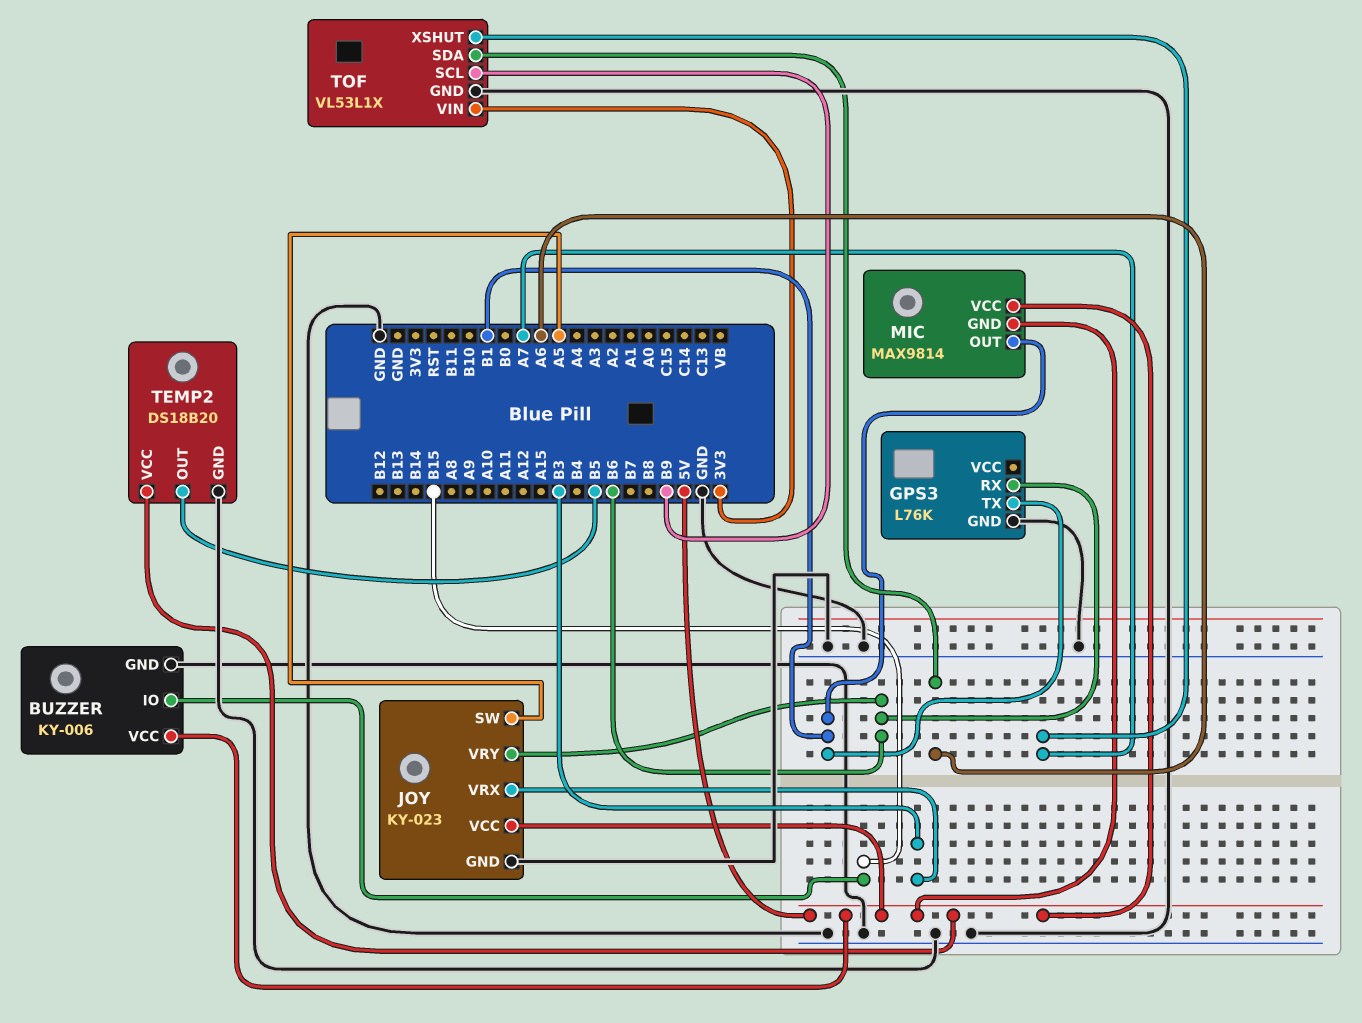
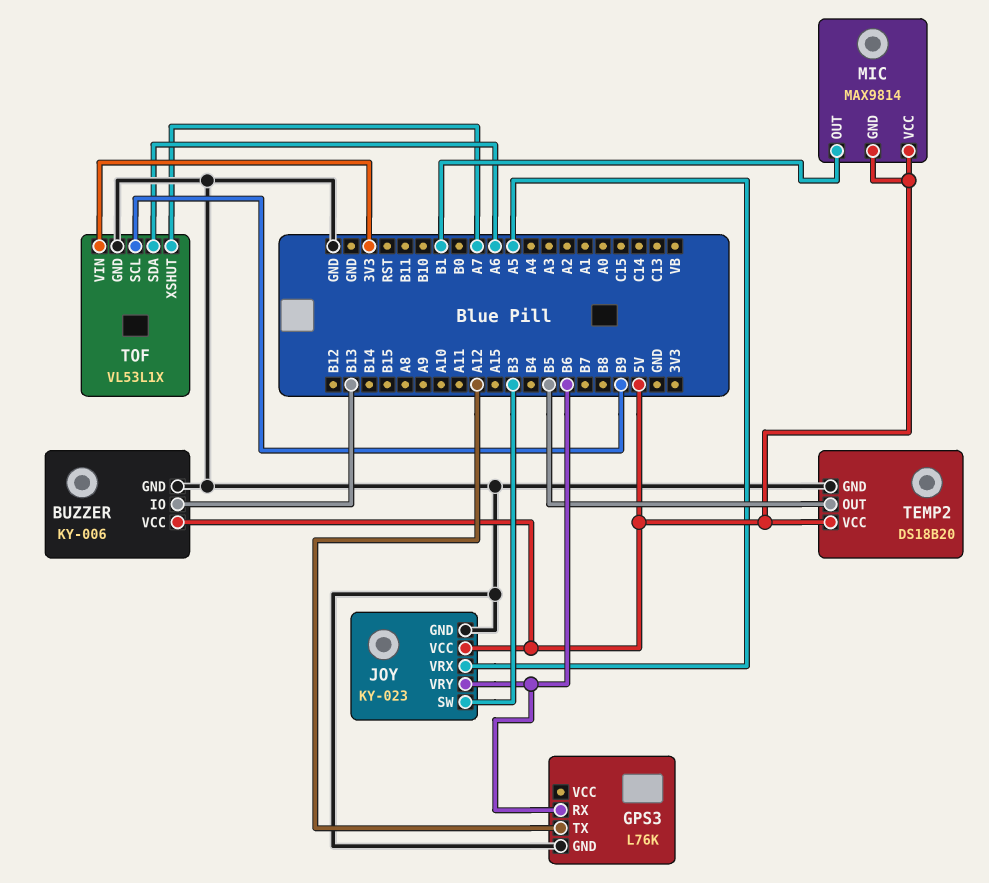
BUZZER pin IO: B15 -> B13
GPS3 pin TX: B1 -> A12
JOY pin SW: A5 -> B3
JOY pin VRX: B3 -> A5

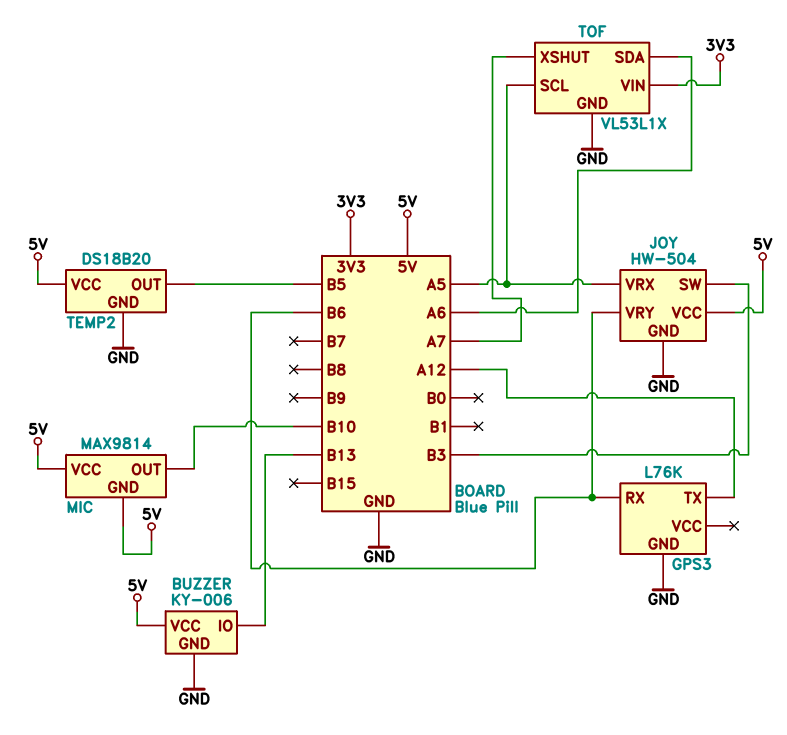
JOY: KY-023 -> HW-504
MIC pin OUT: B1 -> B10
TOF pin SCL: B9 -> A5

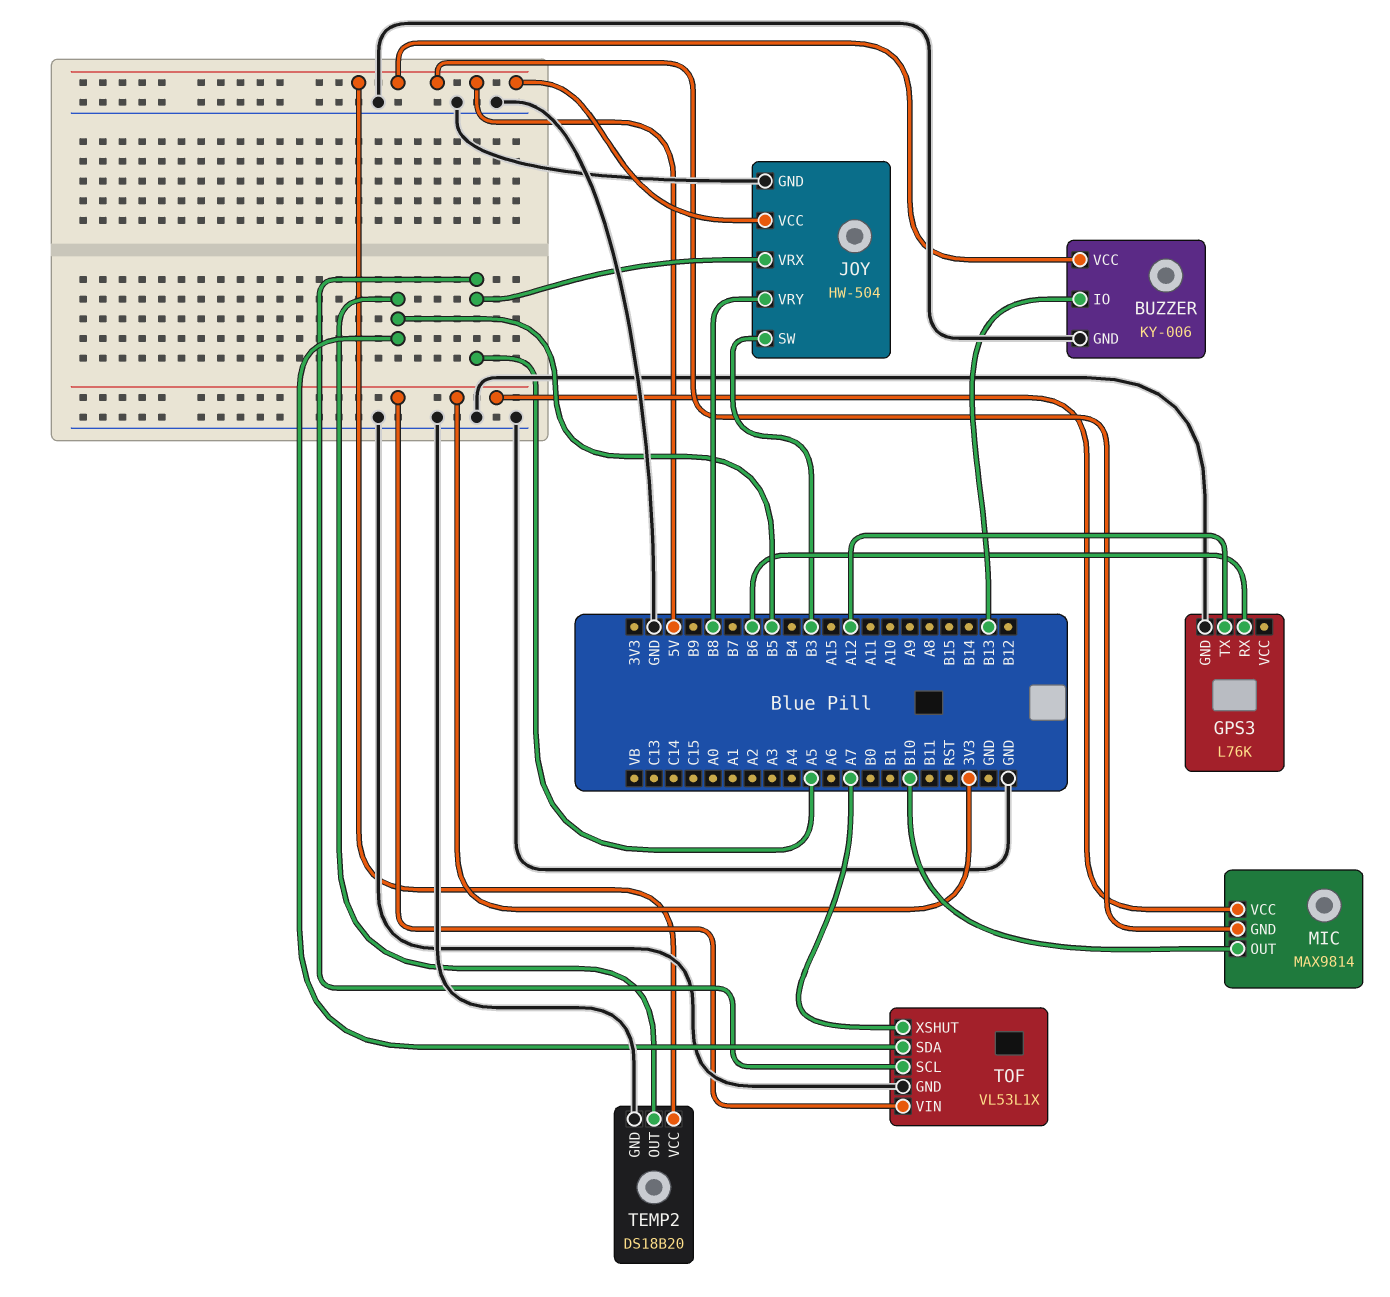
JOY pin VRY: B6 -> B8
MIC pin VCC: 5V -> 3V3
TOF pin SDA: A6 -> B5

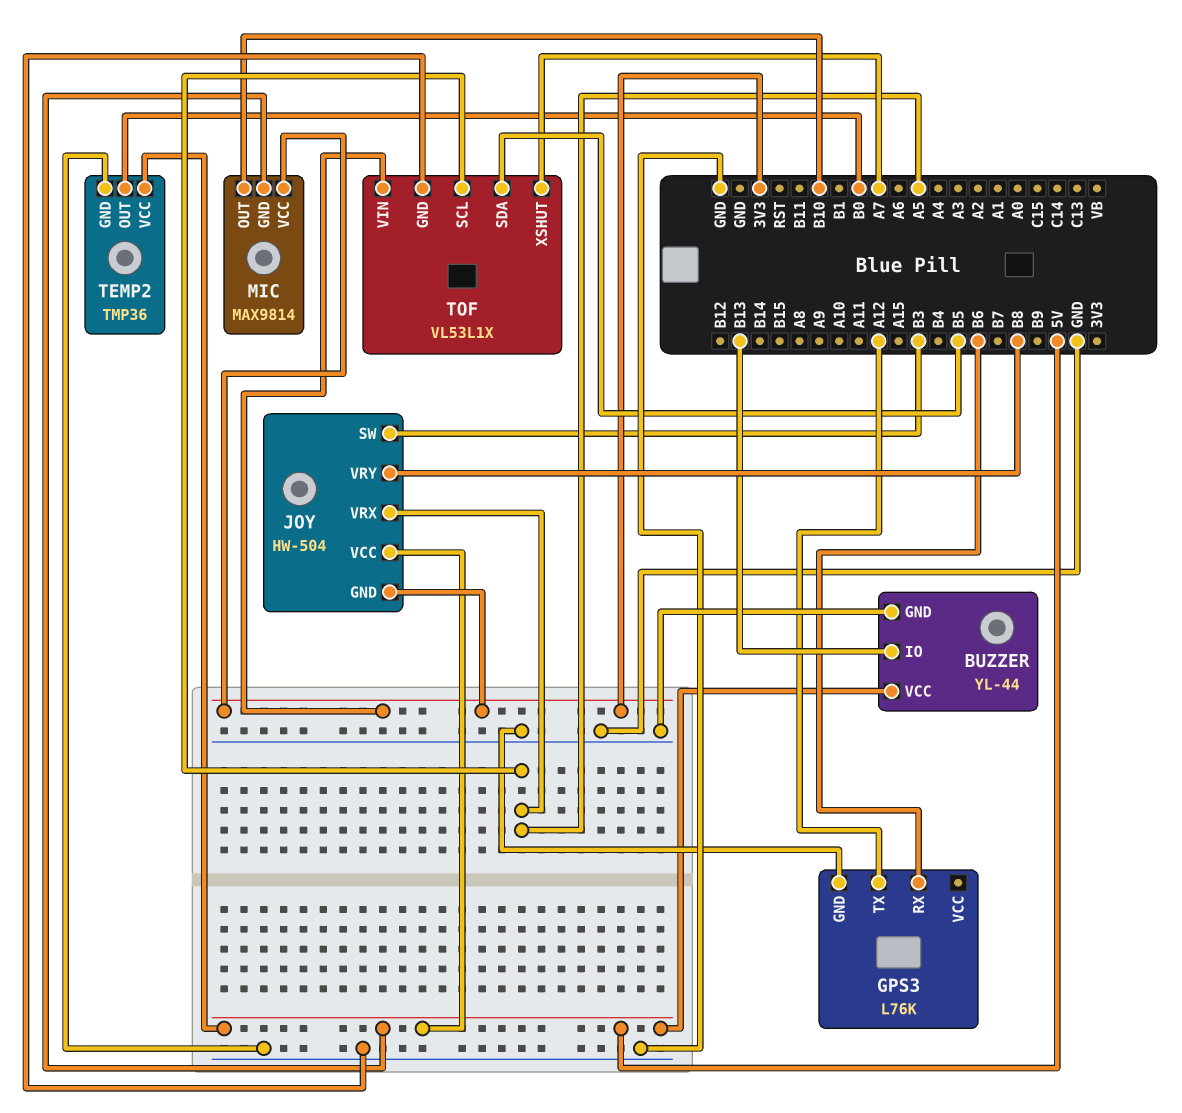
BUZZER: KY-006 -> YL-44
JOY pin GND: GND -> 3V3
TEMP2: DS18B20 -> TMP36
TEMP2 pin OUT: B5 -> B0

